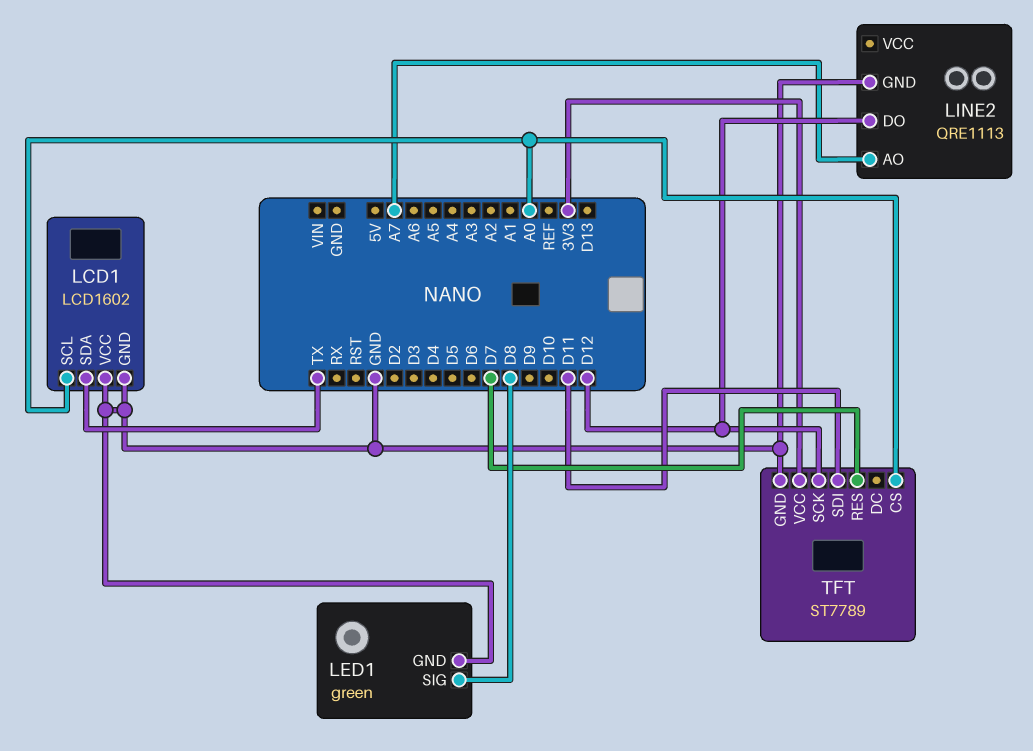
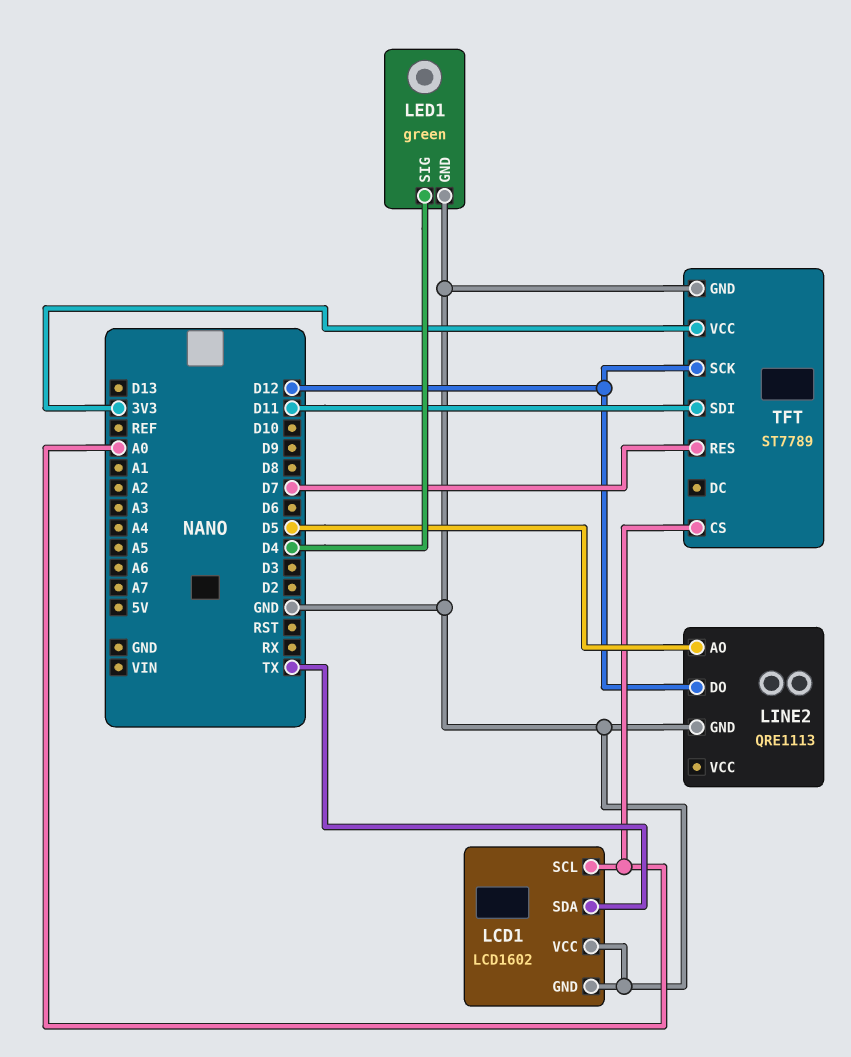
LED1 pin SIG: D8 -> D4
LINE2 pin AO: A7 -> D5

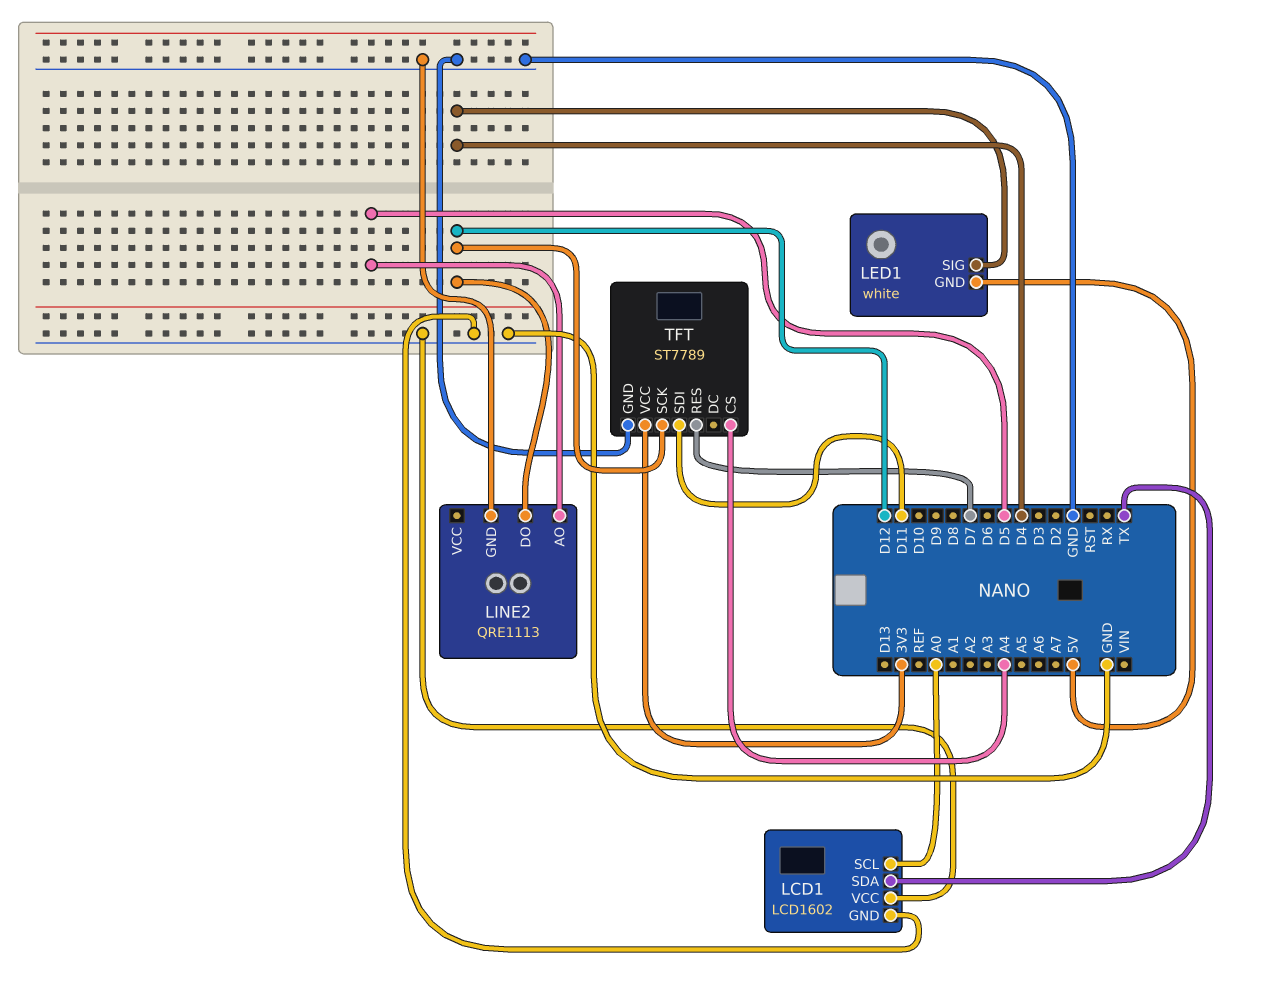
LED1: green -> white
LED1 pin GND: GND -> 5V
TFT pin CS: A0 -> A4

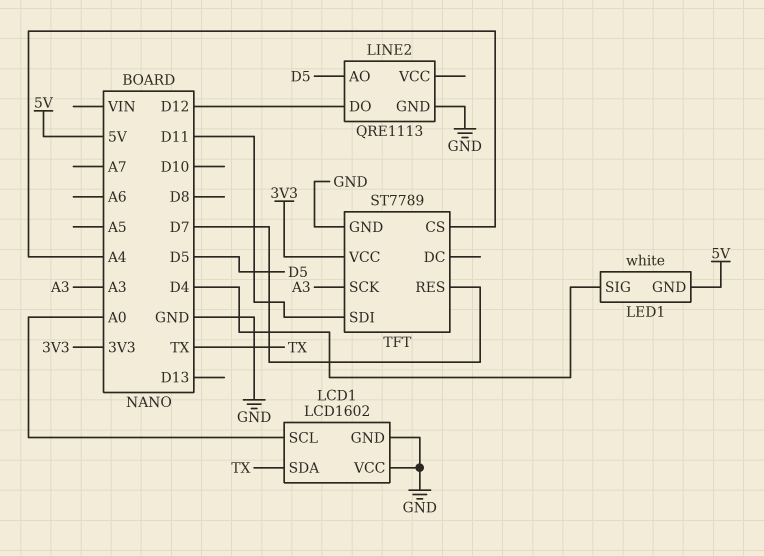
TFT pin SCK: D12 -> A3

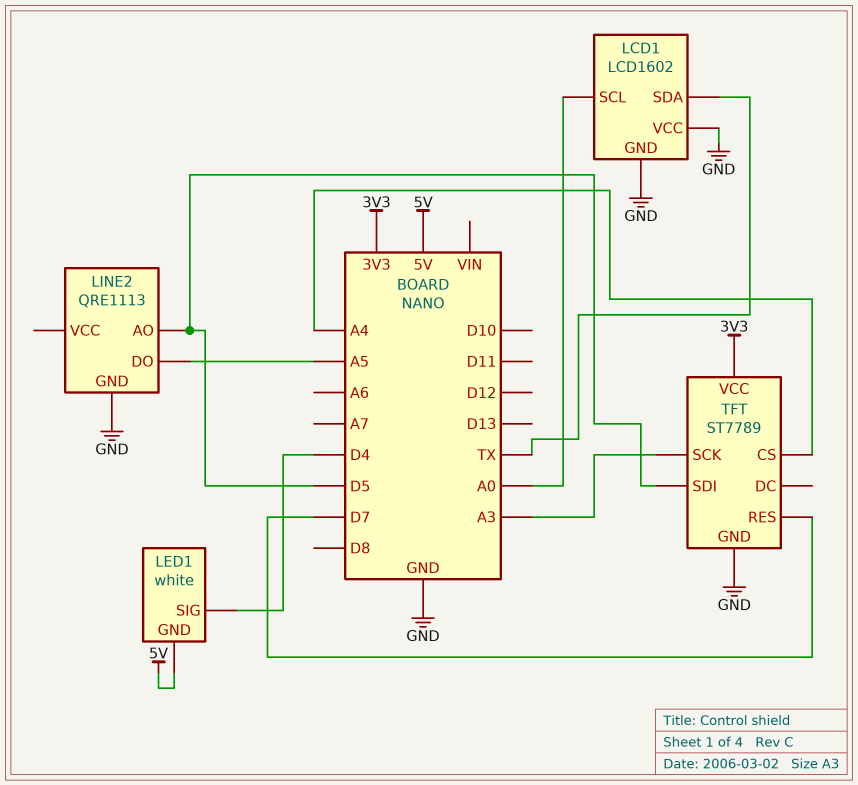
LINE2 pin DO: D12 -> A5
TFT pin SDI: D11 -> D5

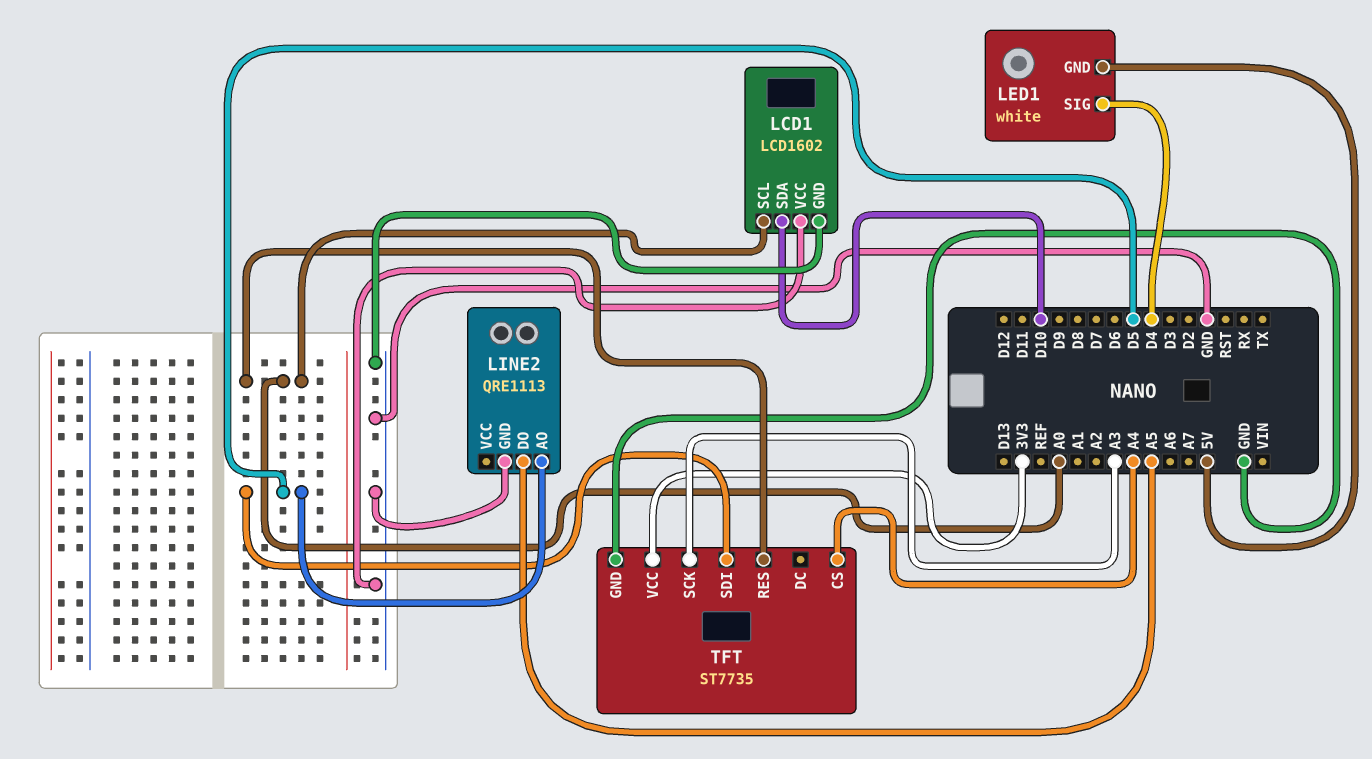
LCD1 pin SDA: TX -> D10
TFT: ST7789 -> ST7735
TFT pin RES: D7 -> A0

